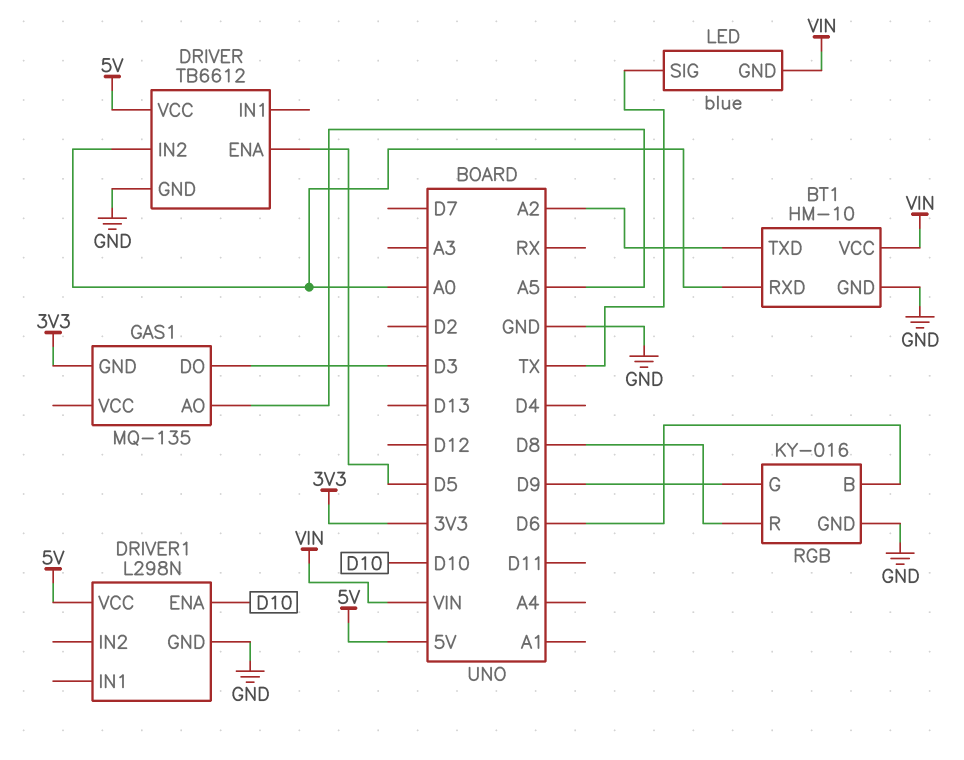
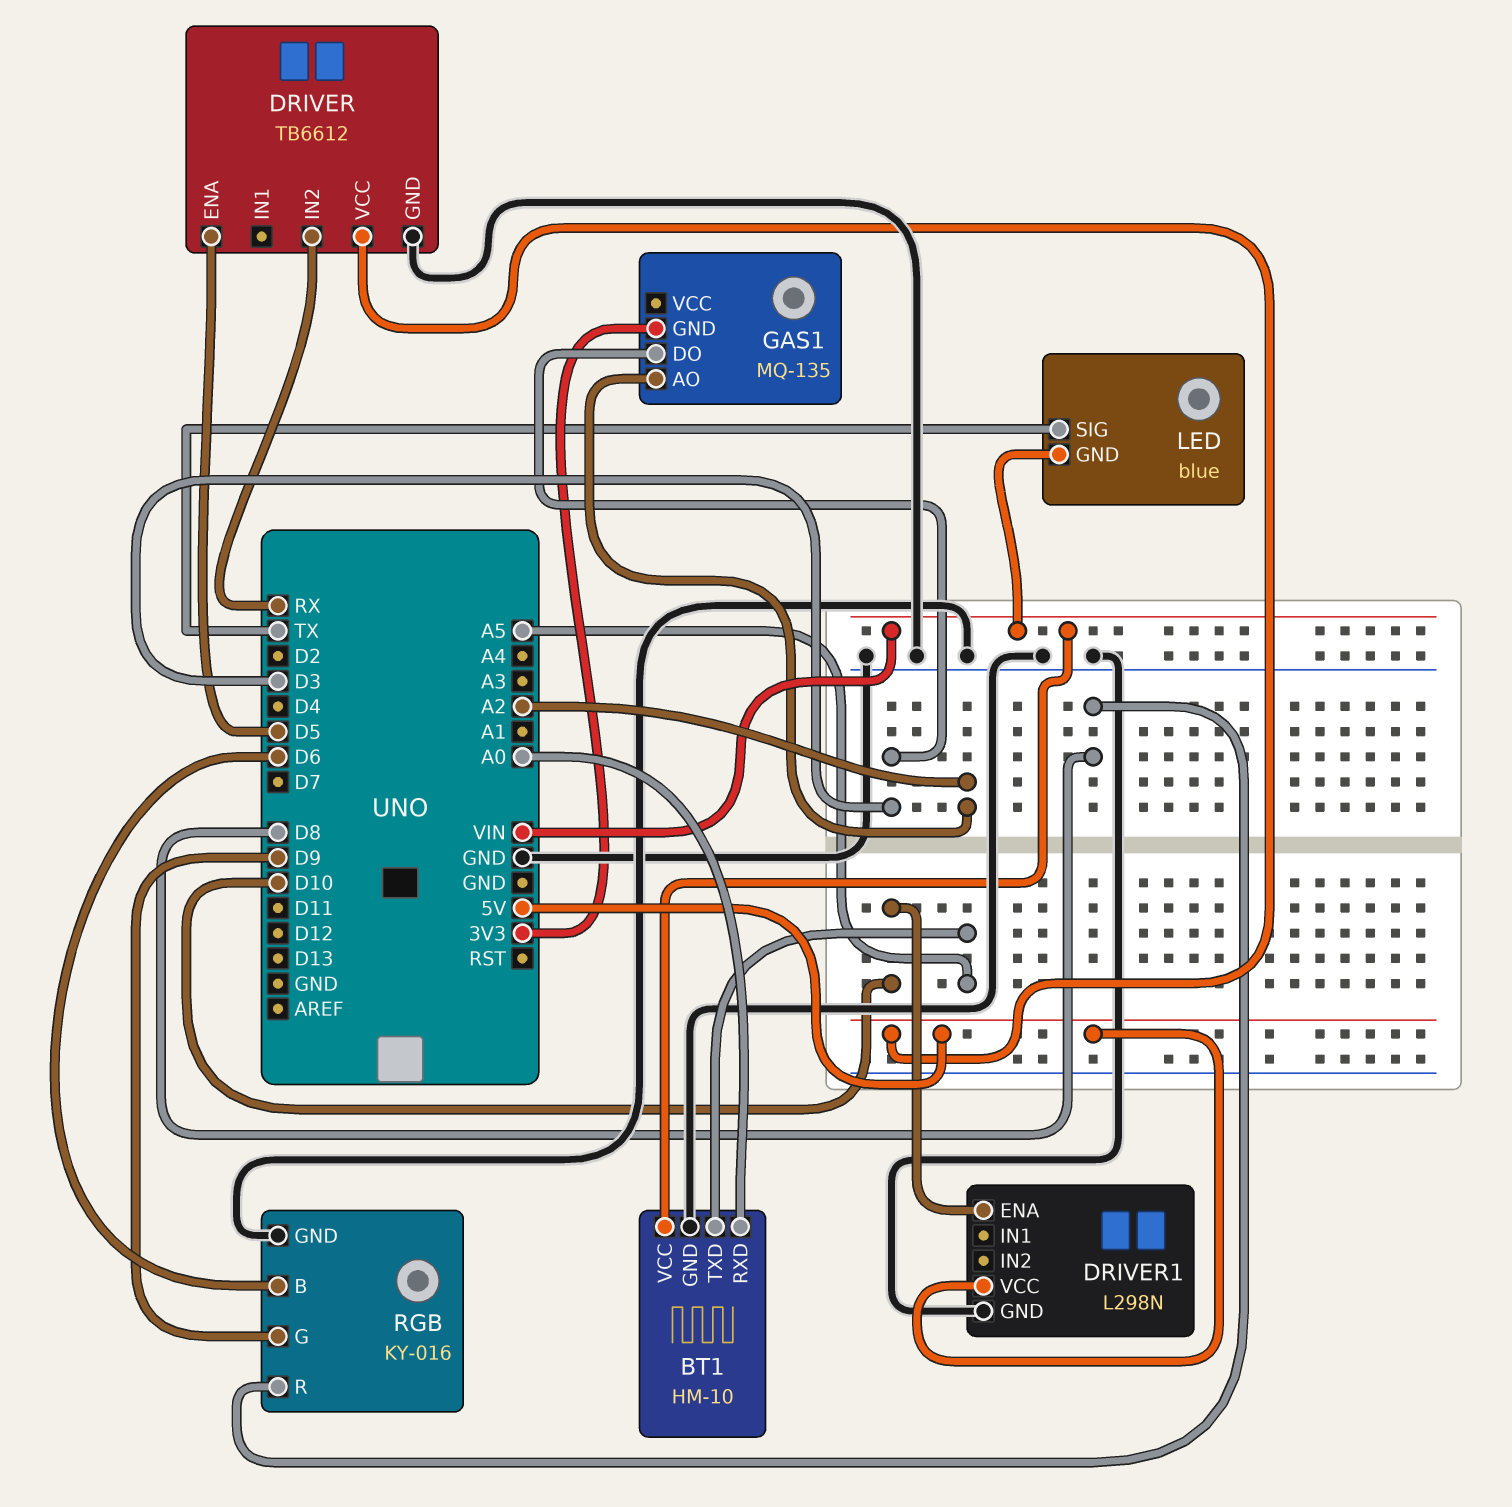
BT1 pin TXD: A2 -> A5
DRIVER pin IN2: A0 -> RX
GAS1 pin AO: A5 -> A2

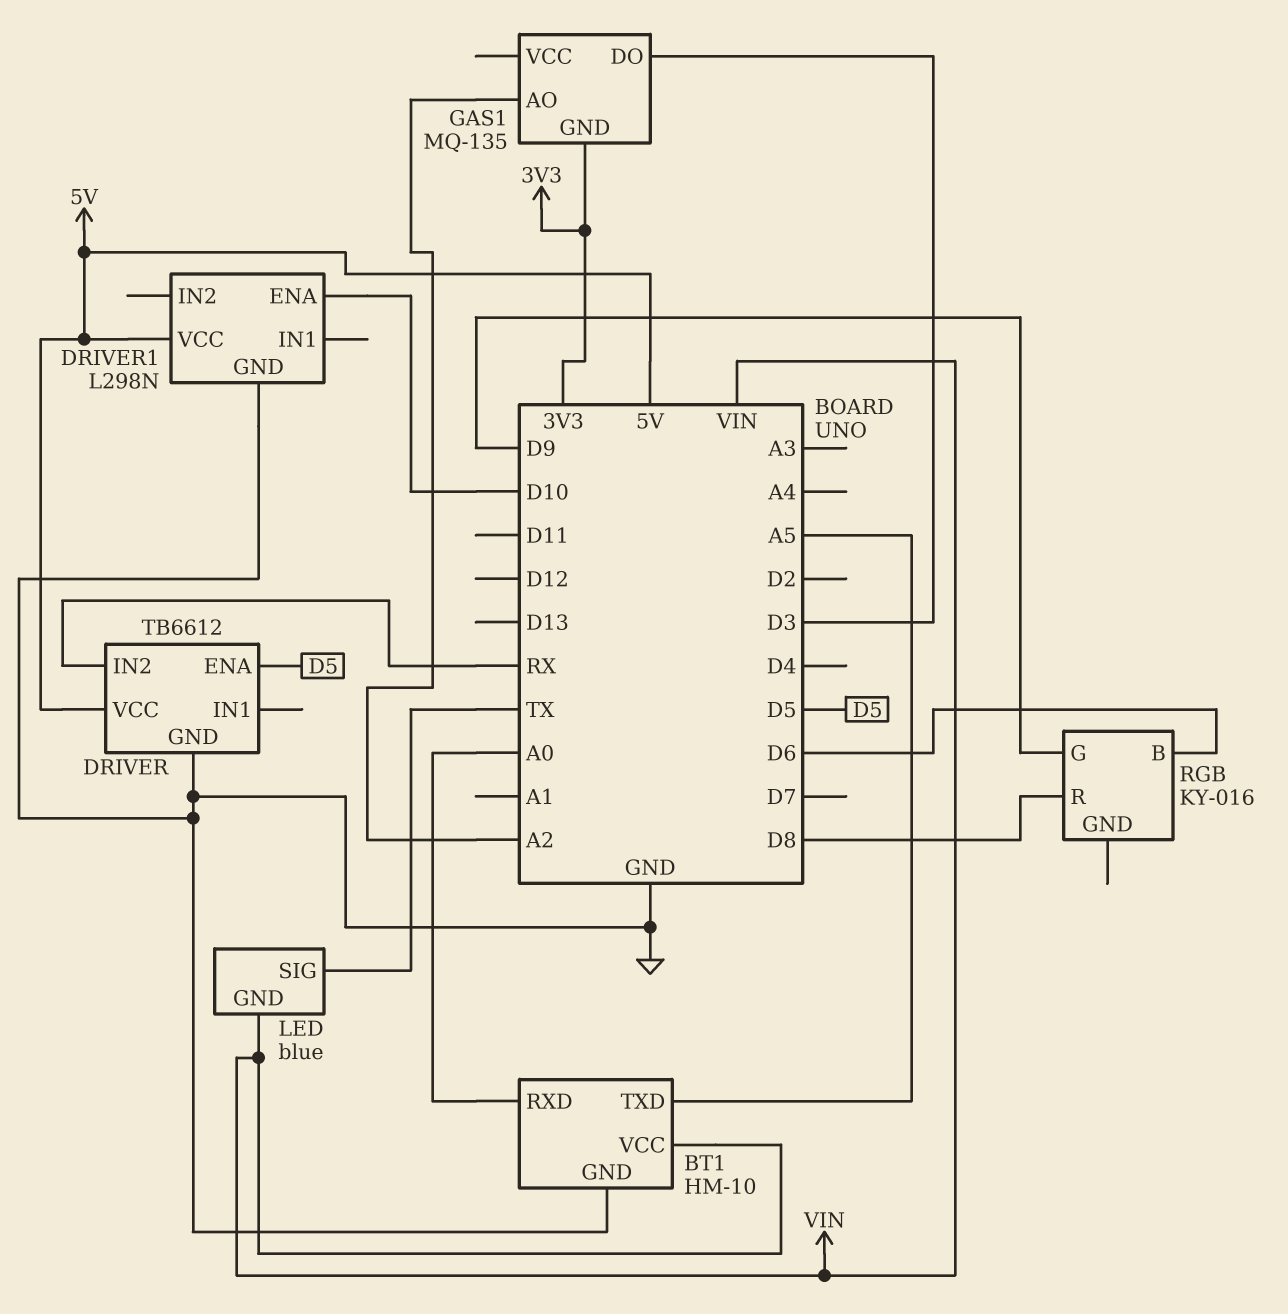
RGB pin GND: GND -> none

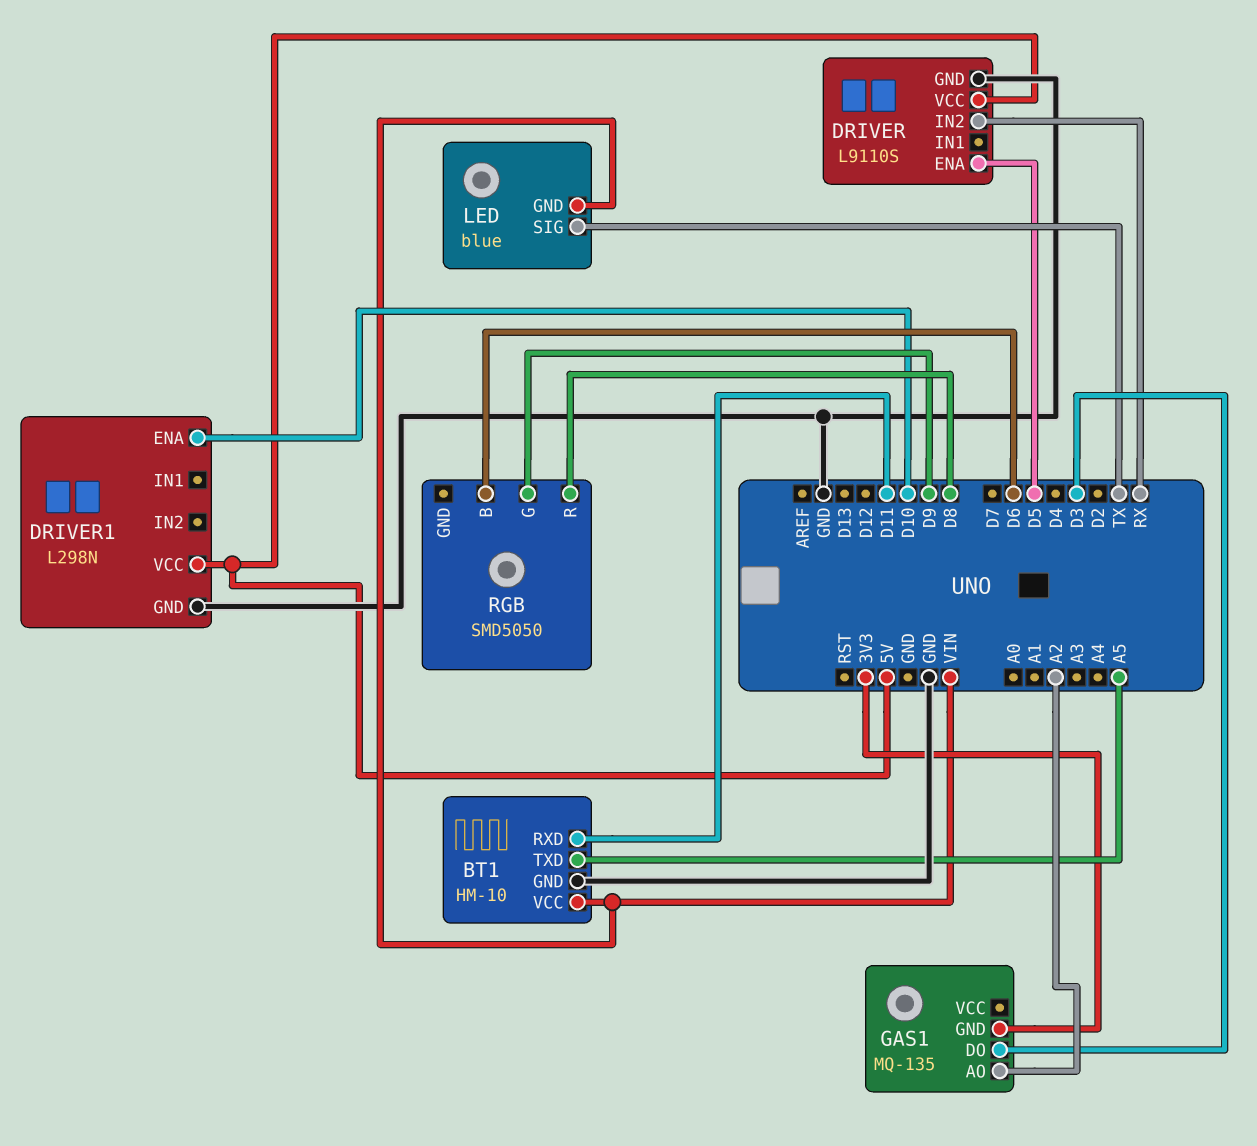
BT1 pin RXD: A0 -> D11
DRIVER: TB6612 -> L9110S
RGB: KY-016 -> SMD5050

